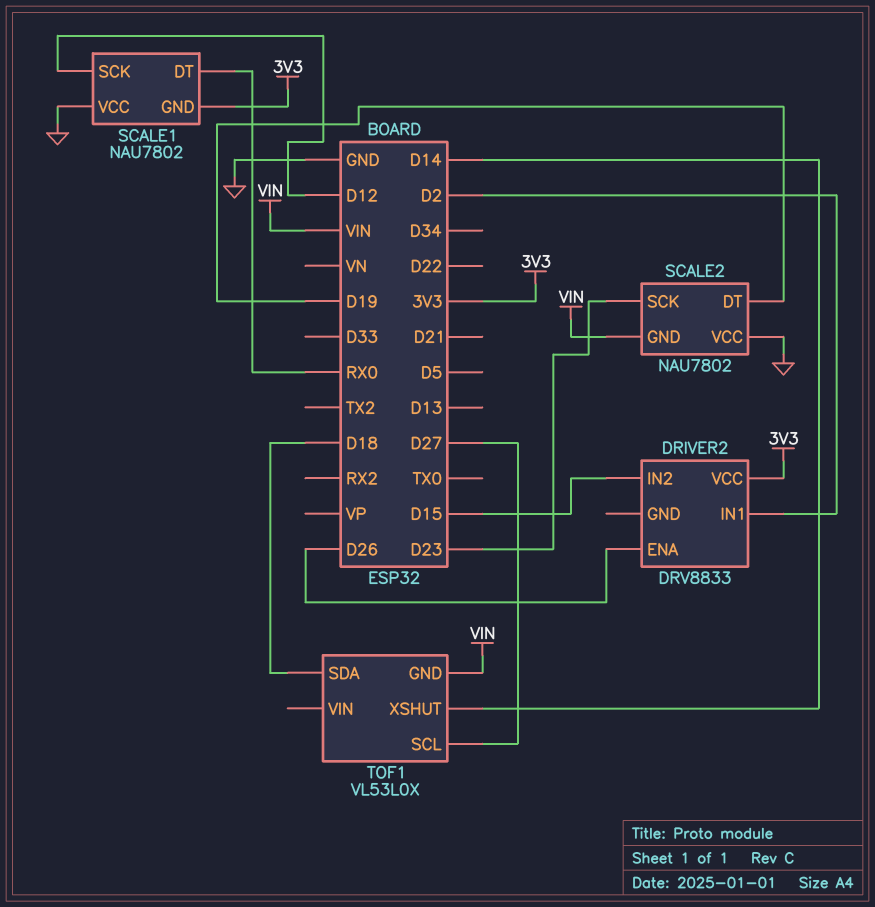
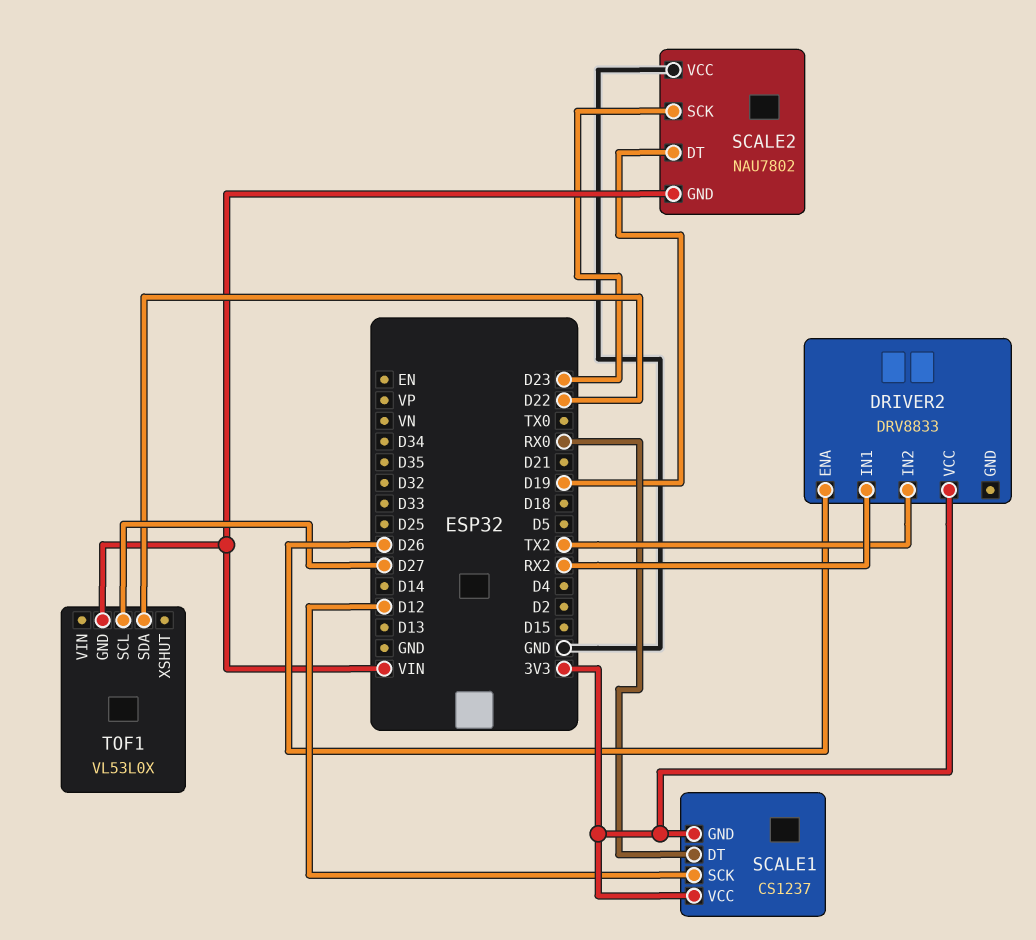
DRIVER2 pin IN1: D2 -> RX2
DRIVER2 pin IN2: D15 -> TX2
SCALE1: NAU7802 -> CS1237
SCALE1 pin VCC: GND -> 3V3
TOF1 pin SDA: D18 -> D22
TOF1 pin XSHUT: D14 -> none

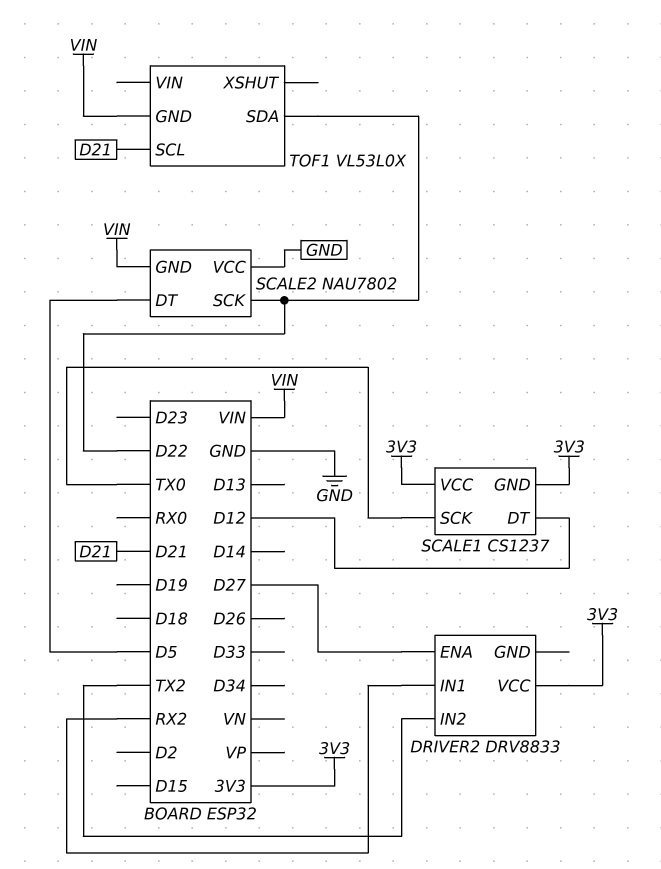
DRIVER2 pin ENA: D26 -> D27
SCALE1 pin DT: RX0 -> D12
SCALE1 pin SCK: D12 -> TX0
SCALE2 pin DT: D19 -> D5
SCALE2 pin SCK: D23 -> D22
TOF1 pin SCL: D27 -> D21

